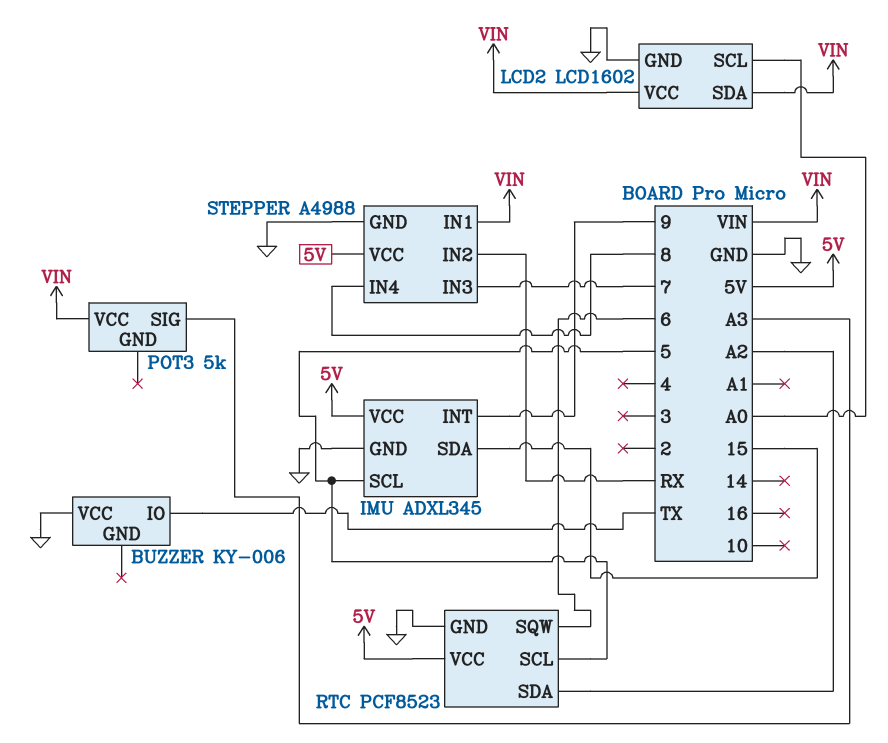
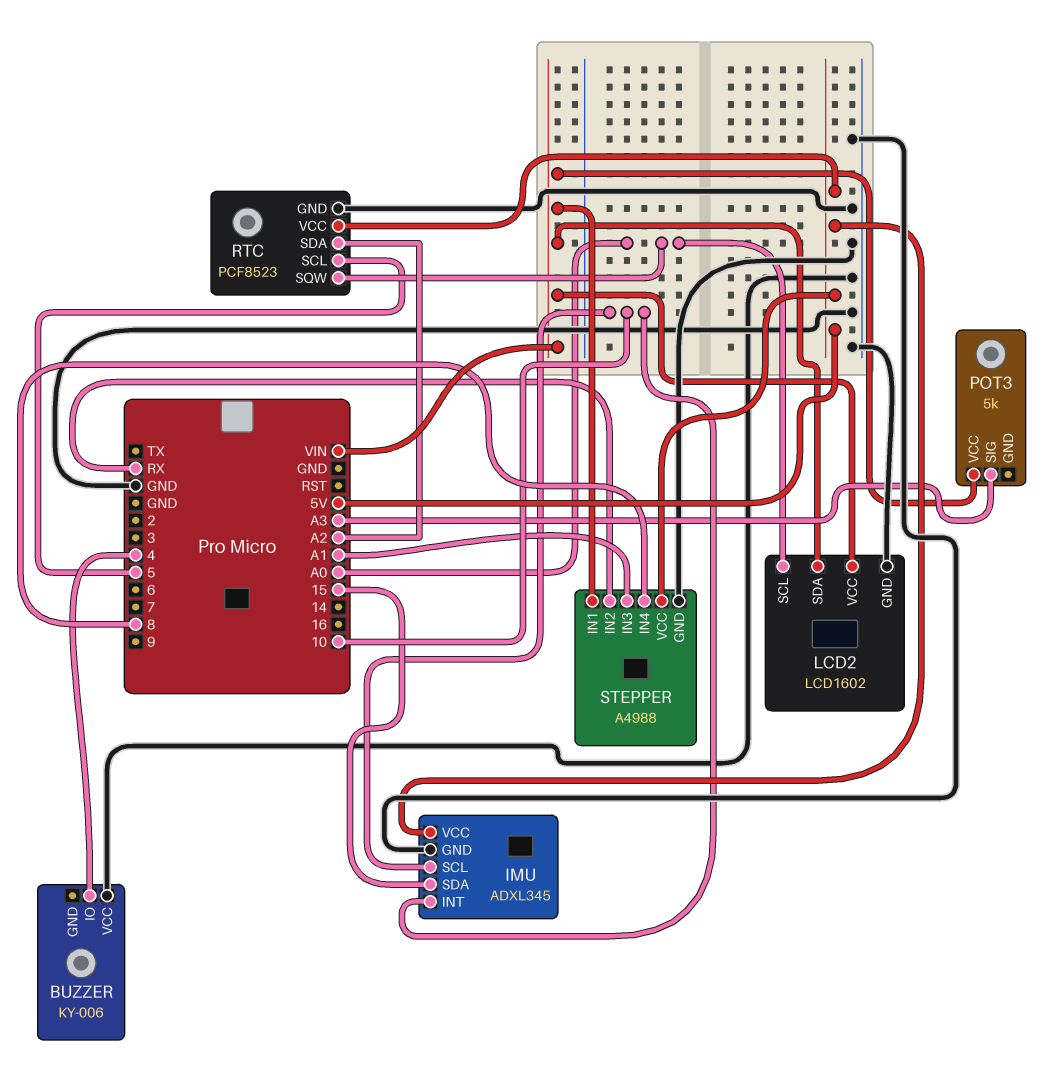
BUZZER pin IO: TX -> 4
IMU pin INT: 9 -> 10
IMU pin SCL: 5 -> 10
RTC pin SQW: 6 -> A0
STEPPER pin IN3: 7 -> A1

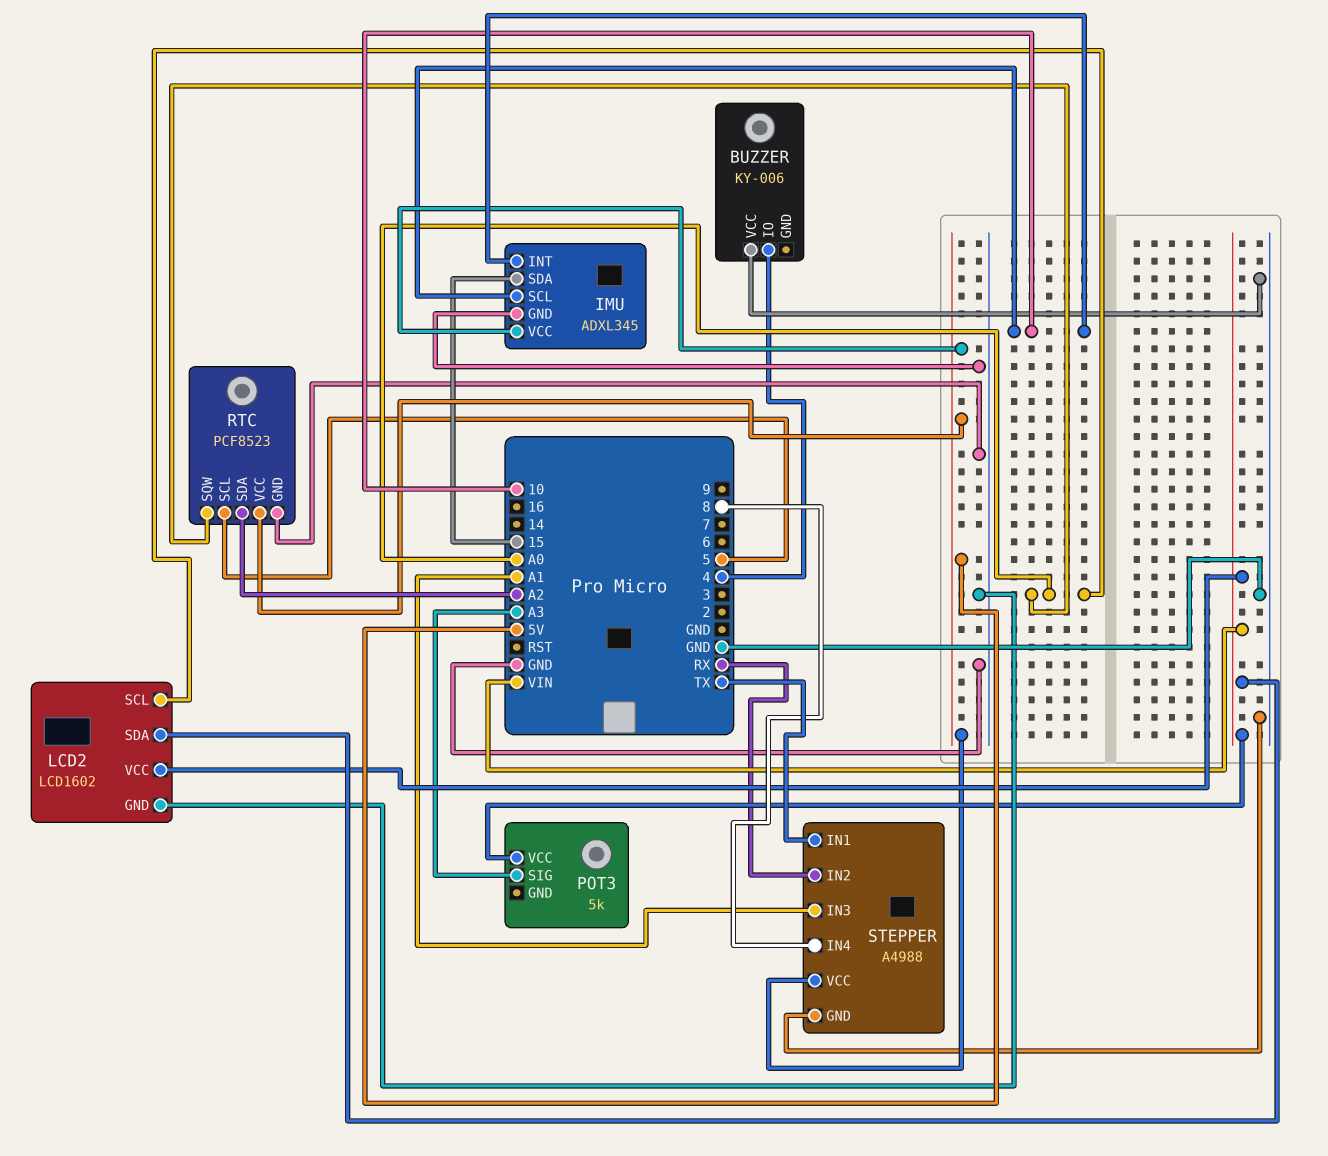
STEPPER pin IN1: VIN -> TX

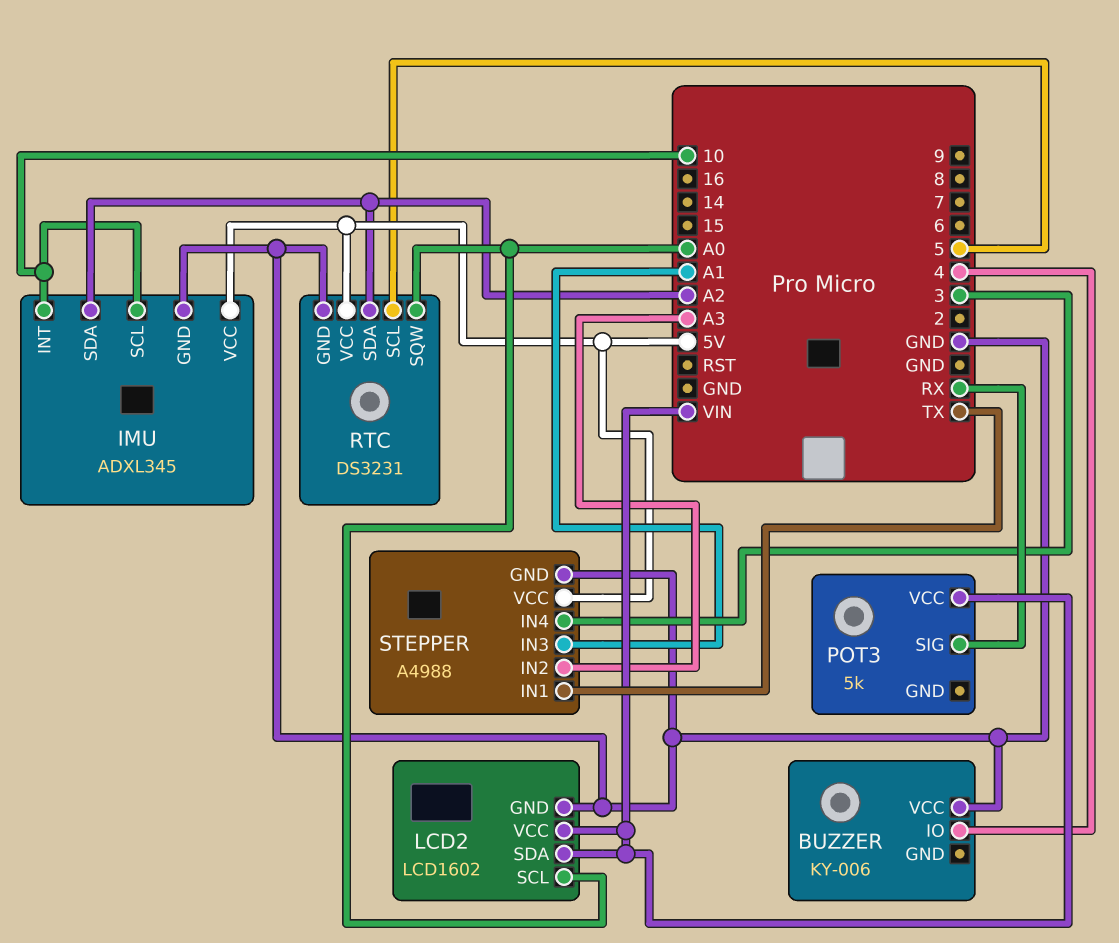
IMU pin SDA: 15 -> A2
POT3 pin SIG: A3 -> RX
RTC: PCF8523 -> DS3231
STEPPER pin IN2: RX -> A3
STEPPER pin IN4: 8 -> 3

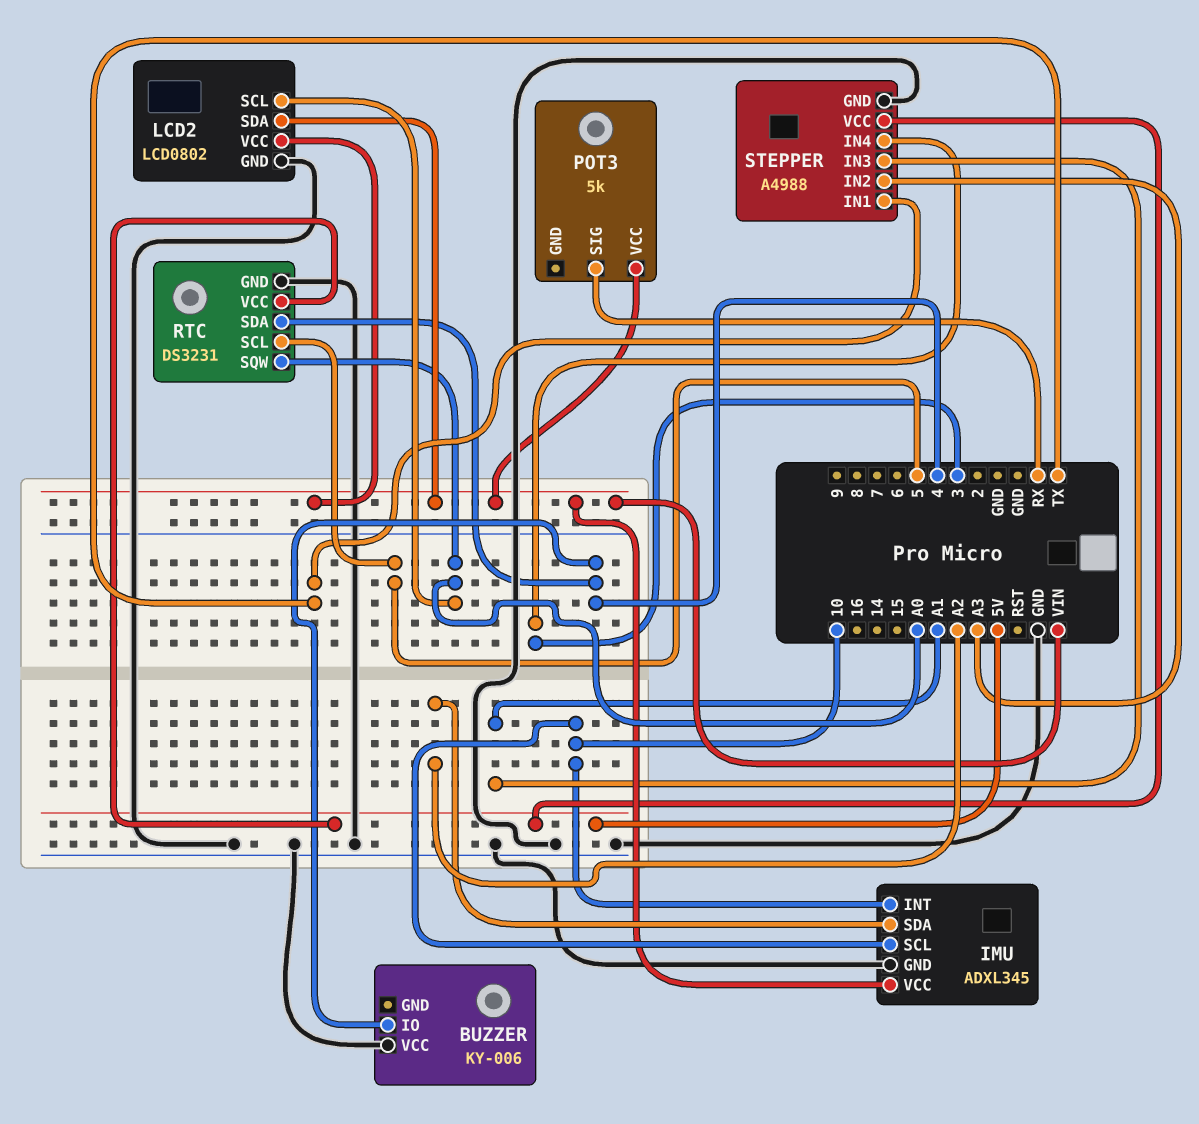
IMU pin VCC: 5V -> VIN
LCD2: LCD1602 -> LCD0802
RTC pin SDA: A2 -> 4

